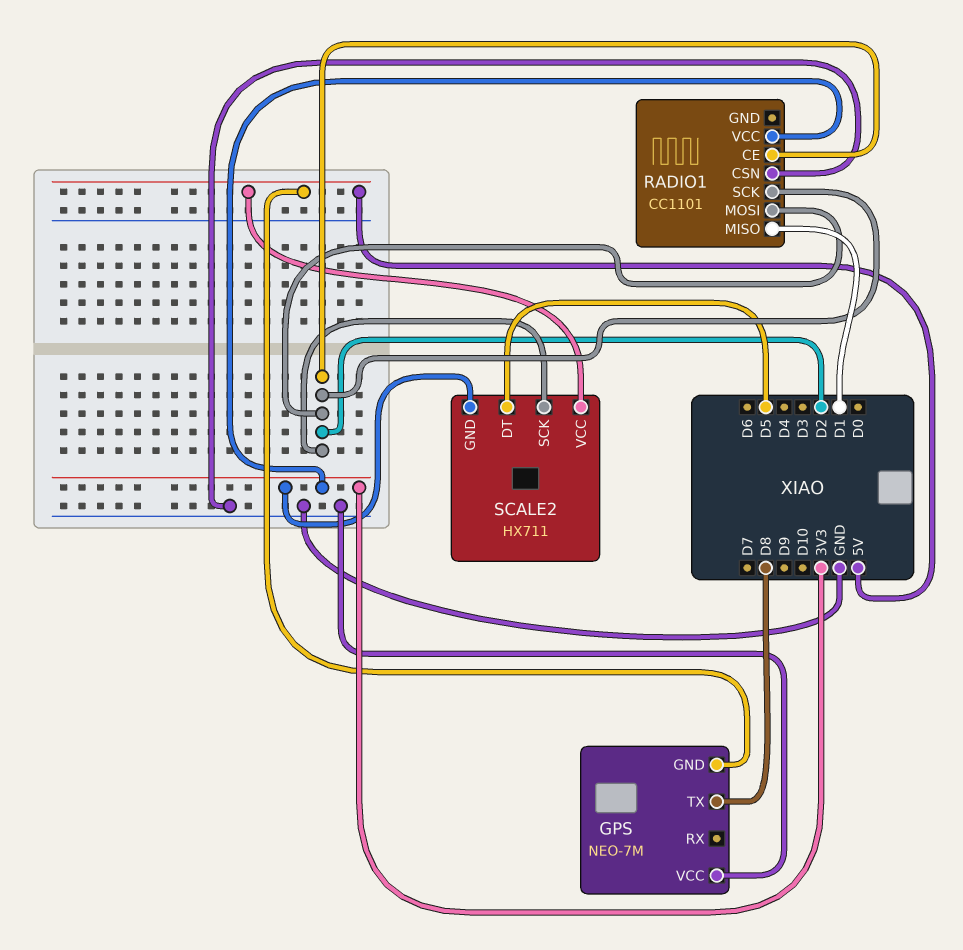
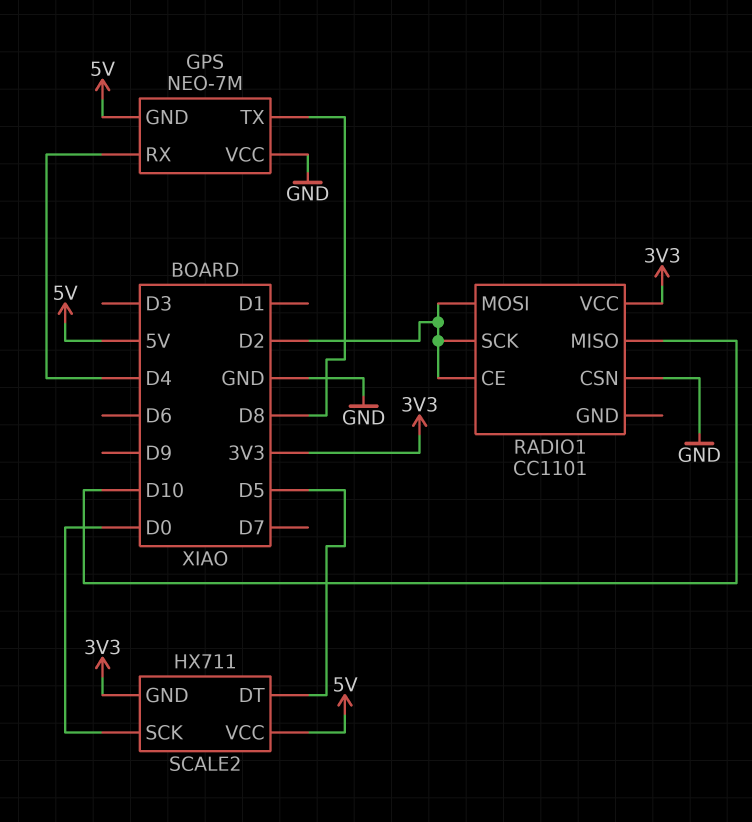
GPS pin RX: none -> D4
RADIO1 pin MISO: D1 -> D10
SCALE2 pin SCK: D2 -> D0

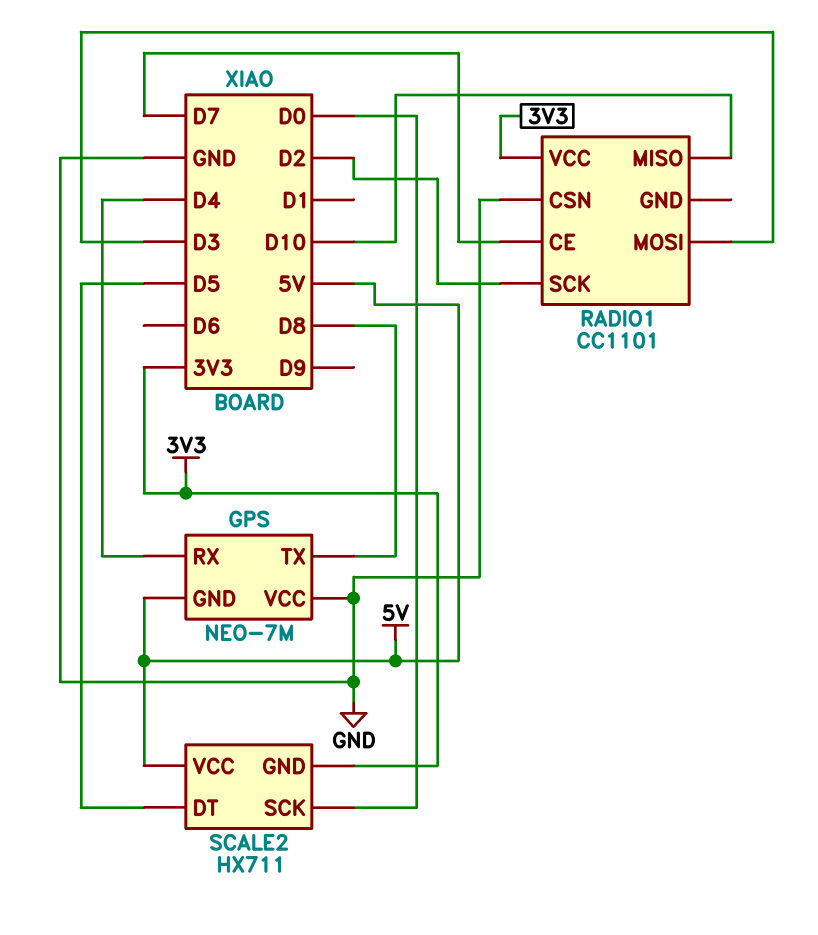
RADIO1 pin CE: D2 -> D7
RADIO1 pin MOSI: D2 -> D3

